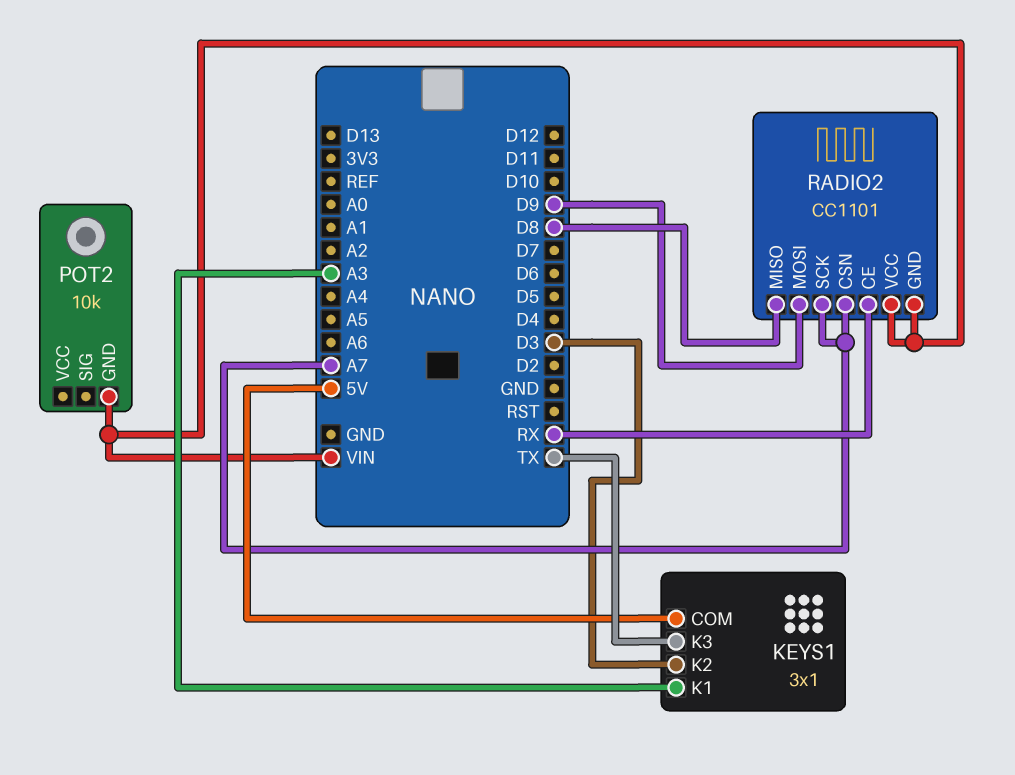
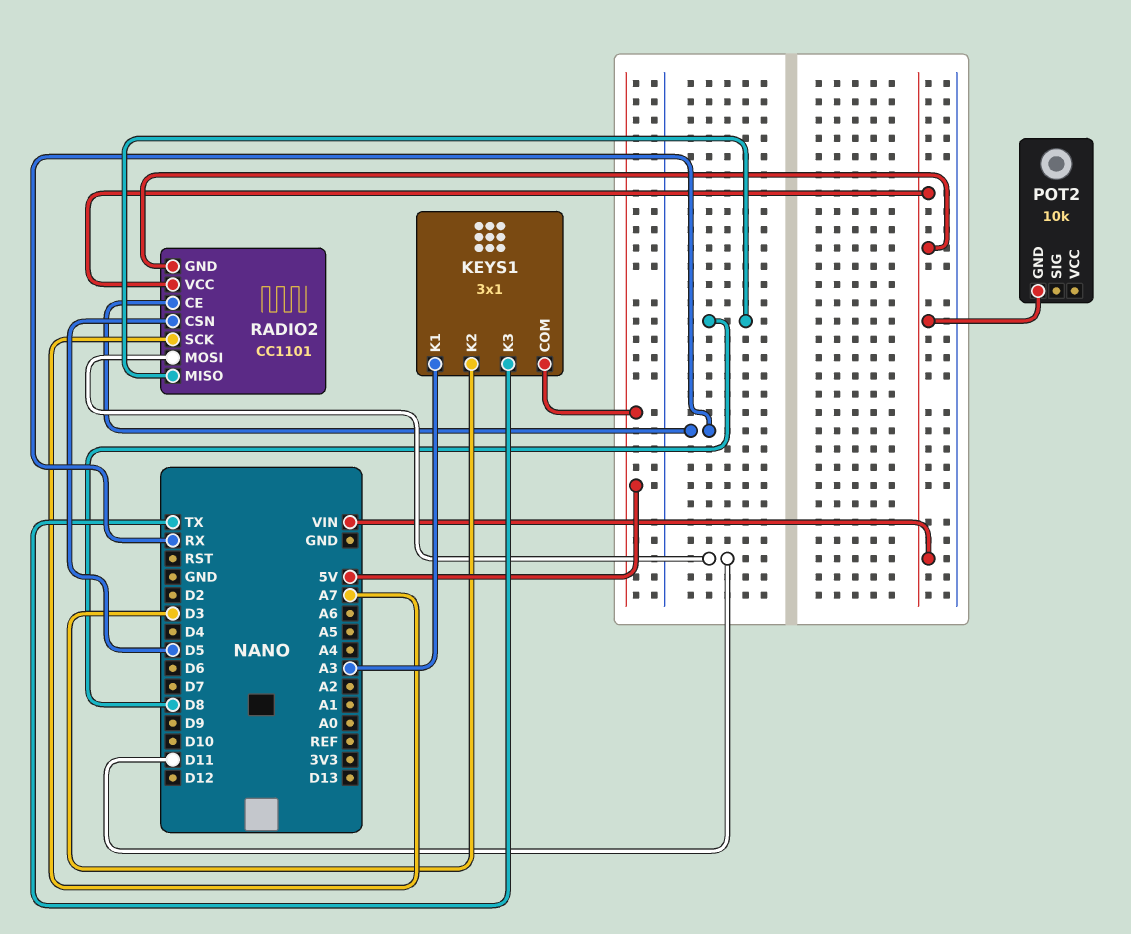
RADIO2 pin CSN: A7 -> D5
RADIO2 pin MOSI: D9 -> D11

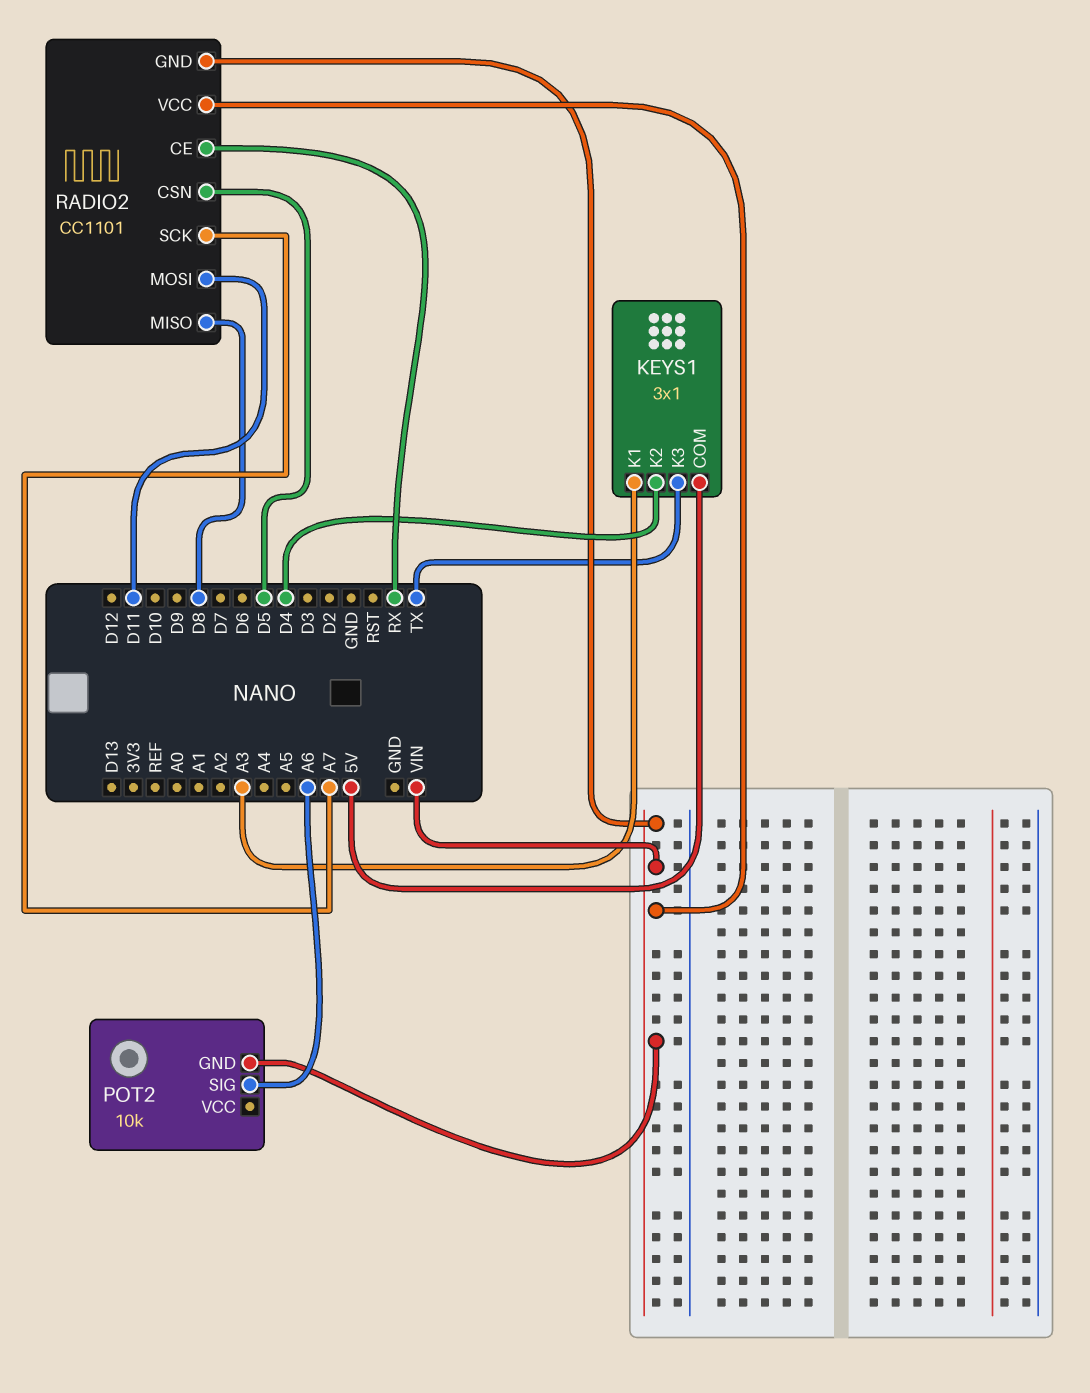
KEYS1 pin K2: D3 -> D4
POT2 pin SIG: none -> A6

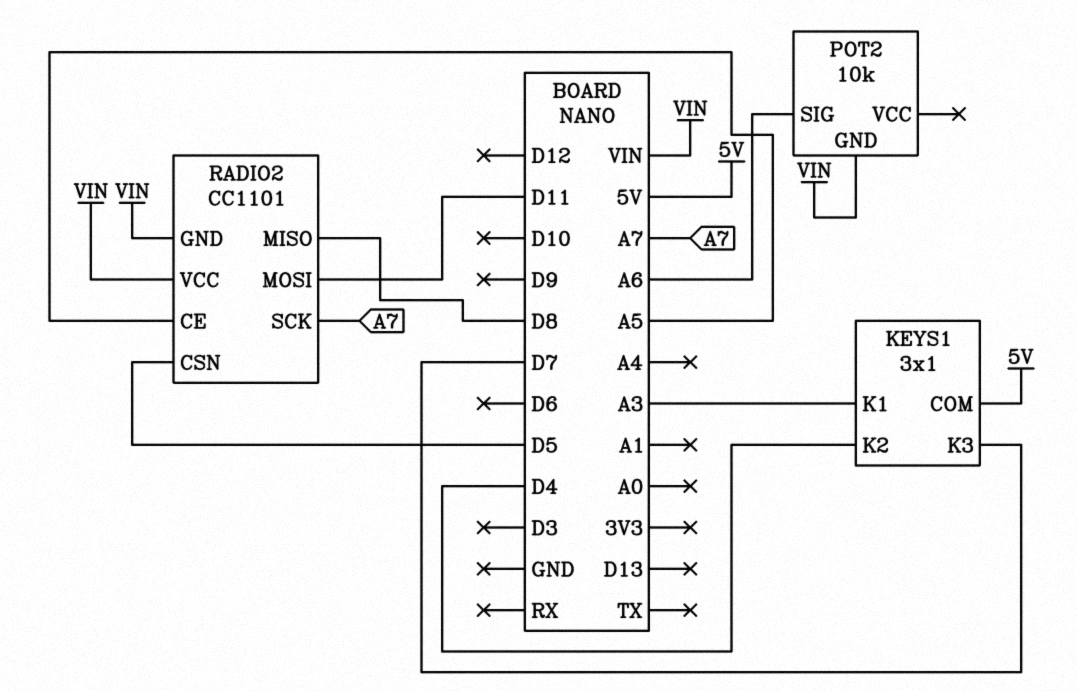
KEYS1 pin K3: TX -> D7
RADIO2 pin CE: RX -> A5

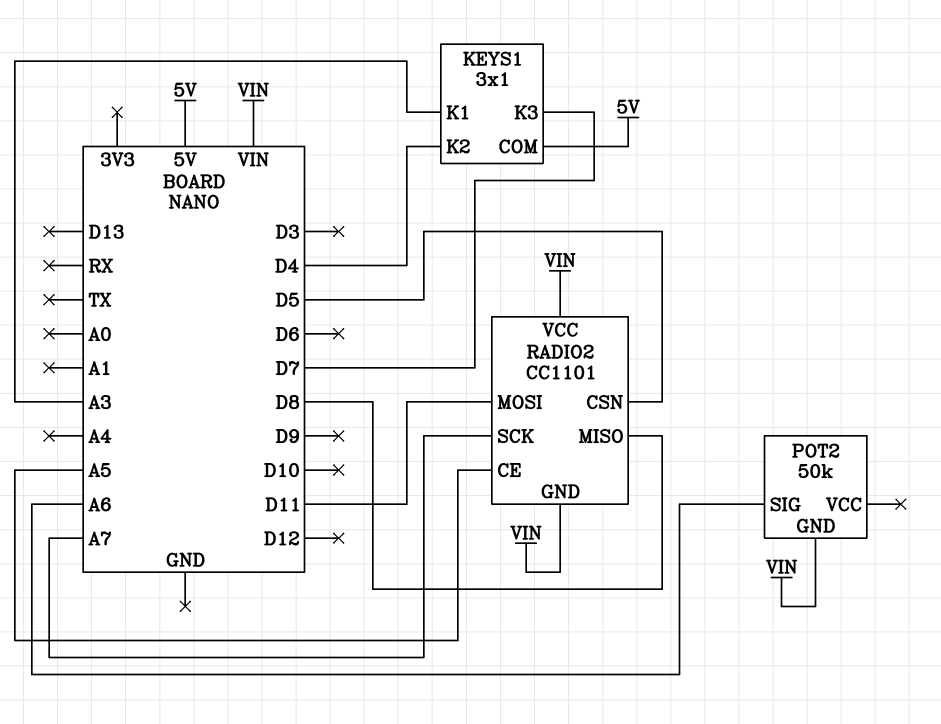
POT2: 10k -> 50k

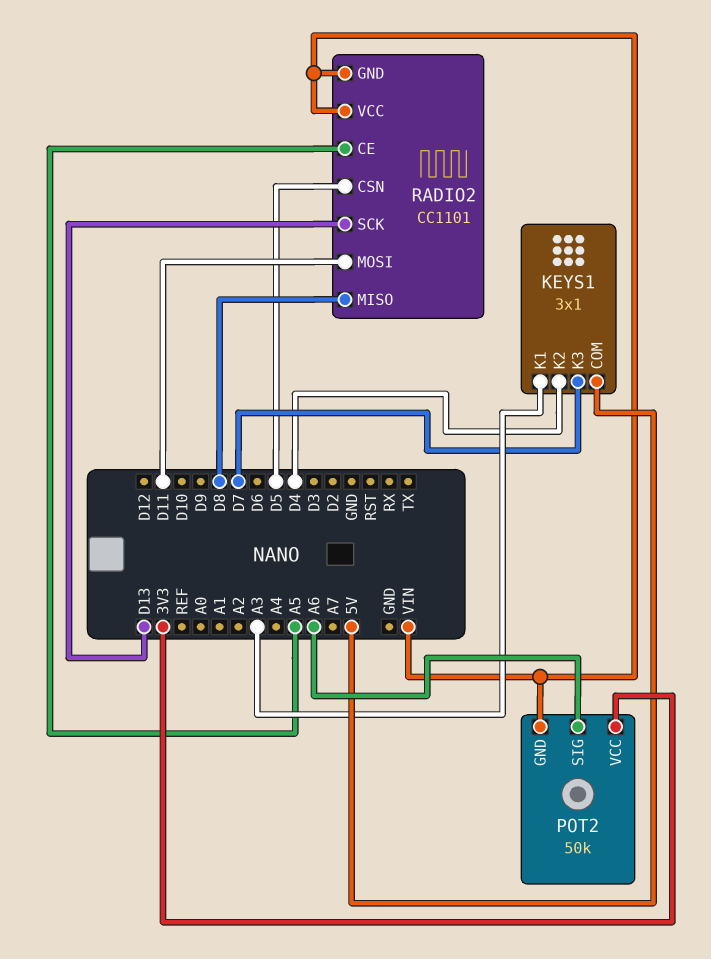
POT2 pin VCC: none -> 3V3
RADIO2 pin SCK: A7 -> D13

